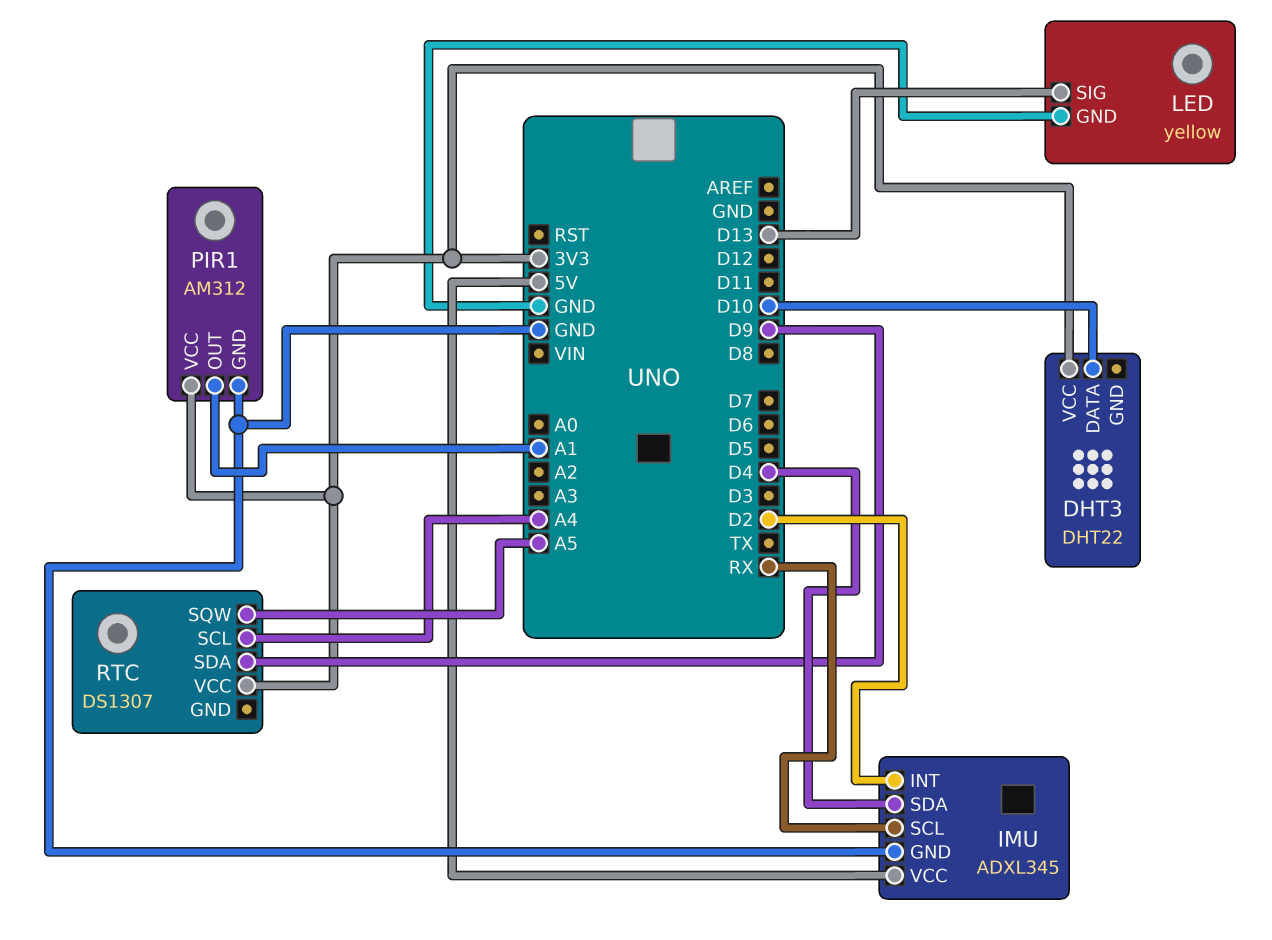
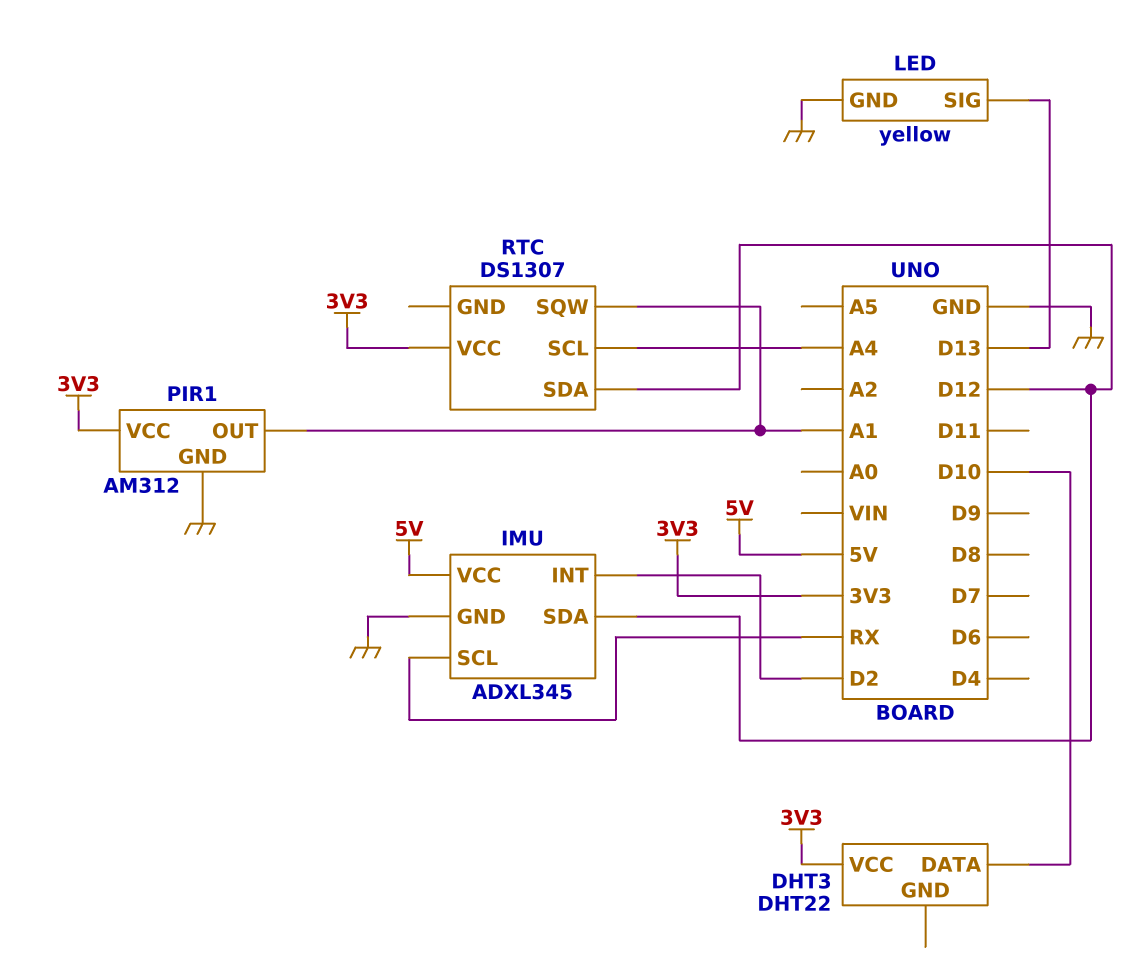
IMU pin SDA: D4 -> D12
RTC pin SDA: D9 -> D12
RTC pin SQW: A5 -> A1

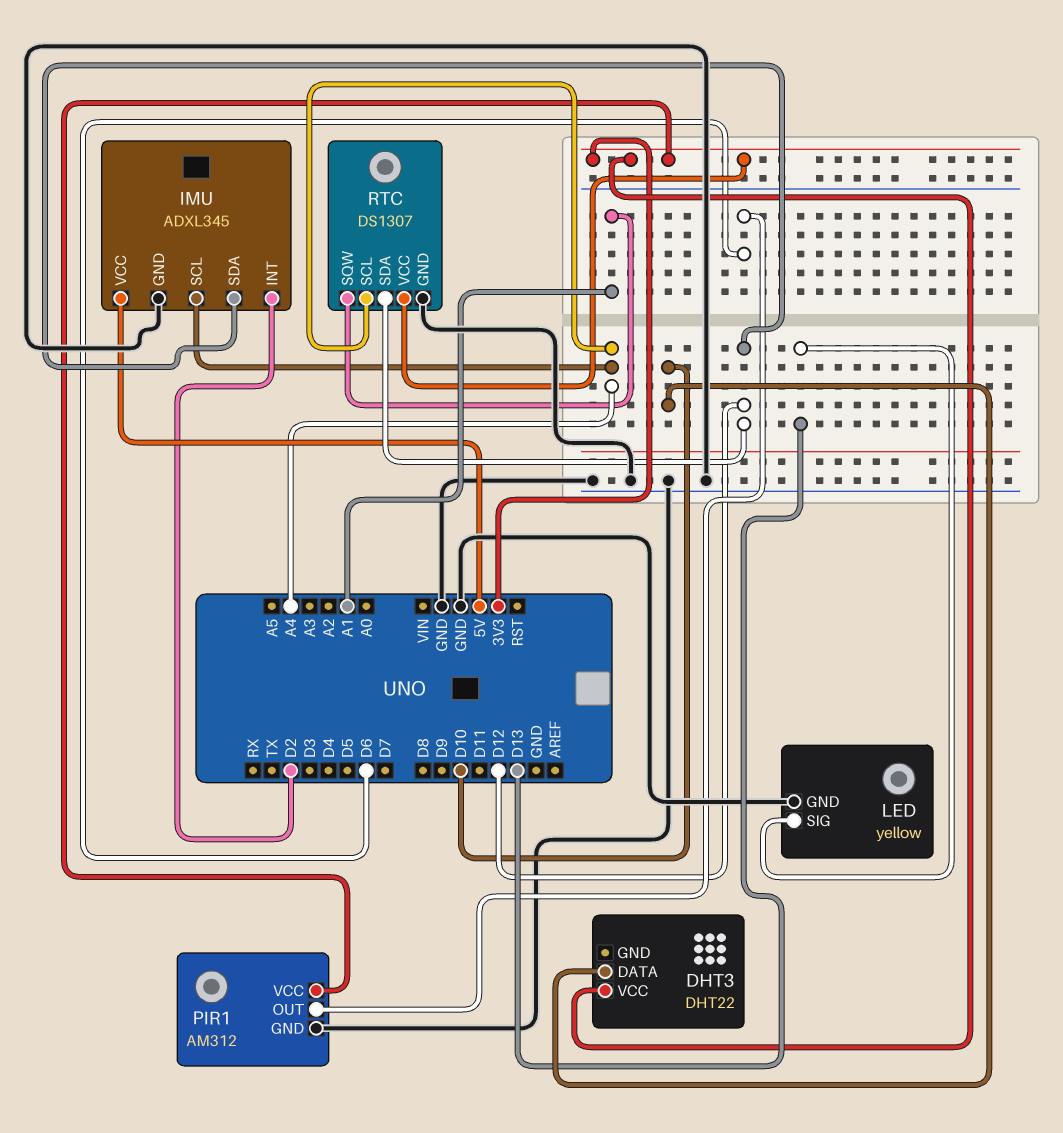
IMU pin SCL: RX -> A4
PIR1 pin OUT: A1 -> D6
RTC pin GND: none -> GND

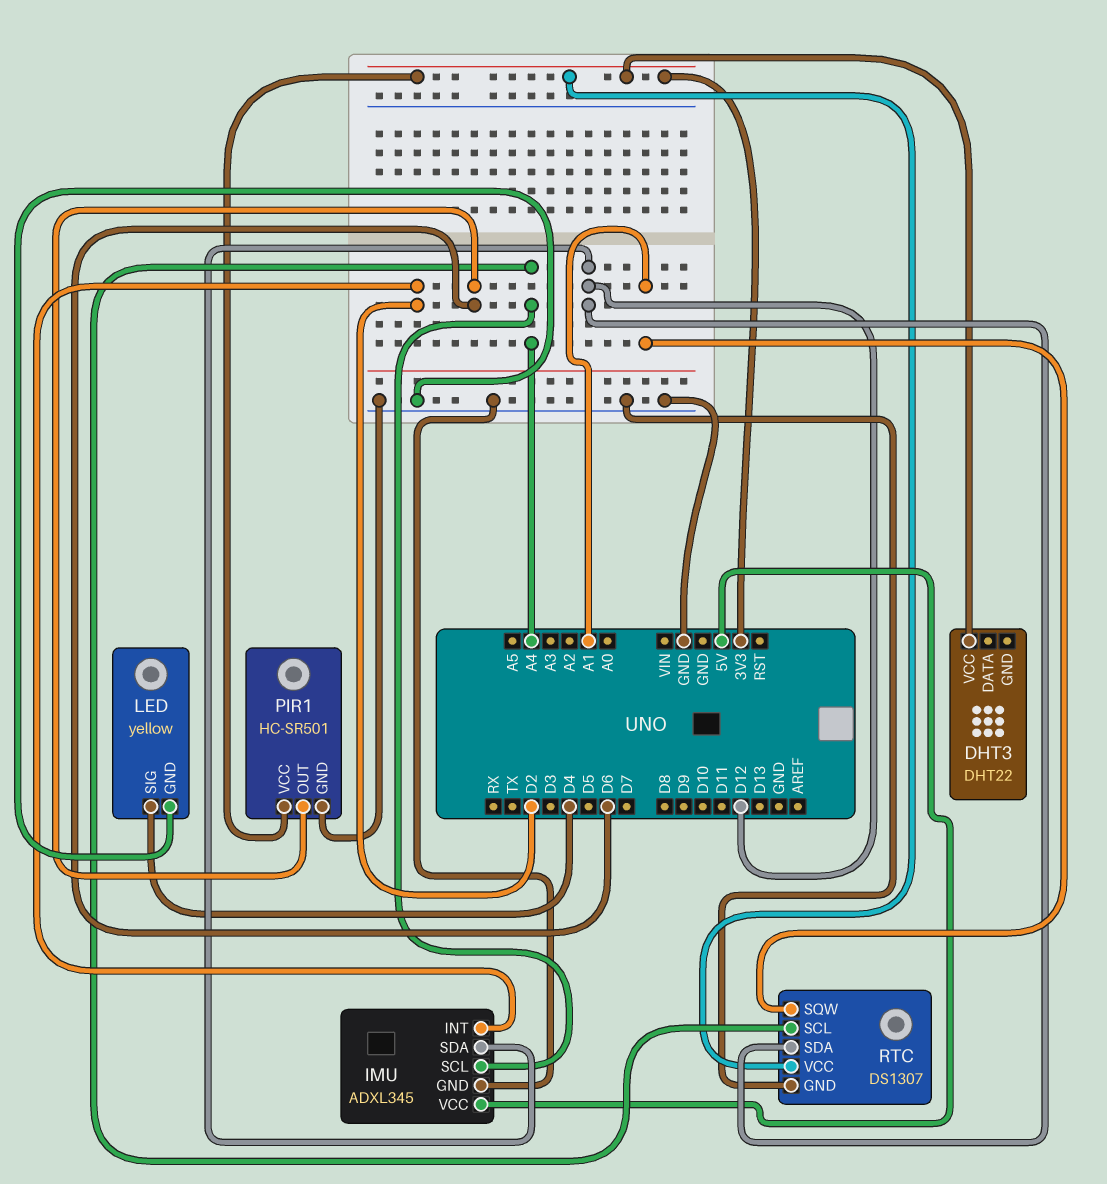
DHT3 pin DATA: D10 -> none
LED pin SIG: D13 -> D4
PIR1: AM312 -> HC-SR501

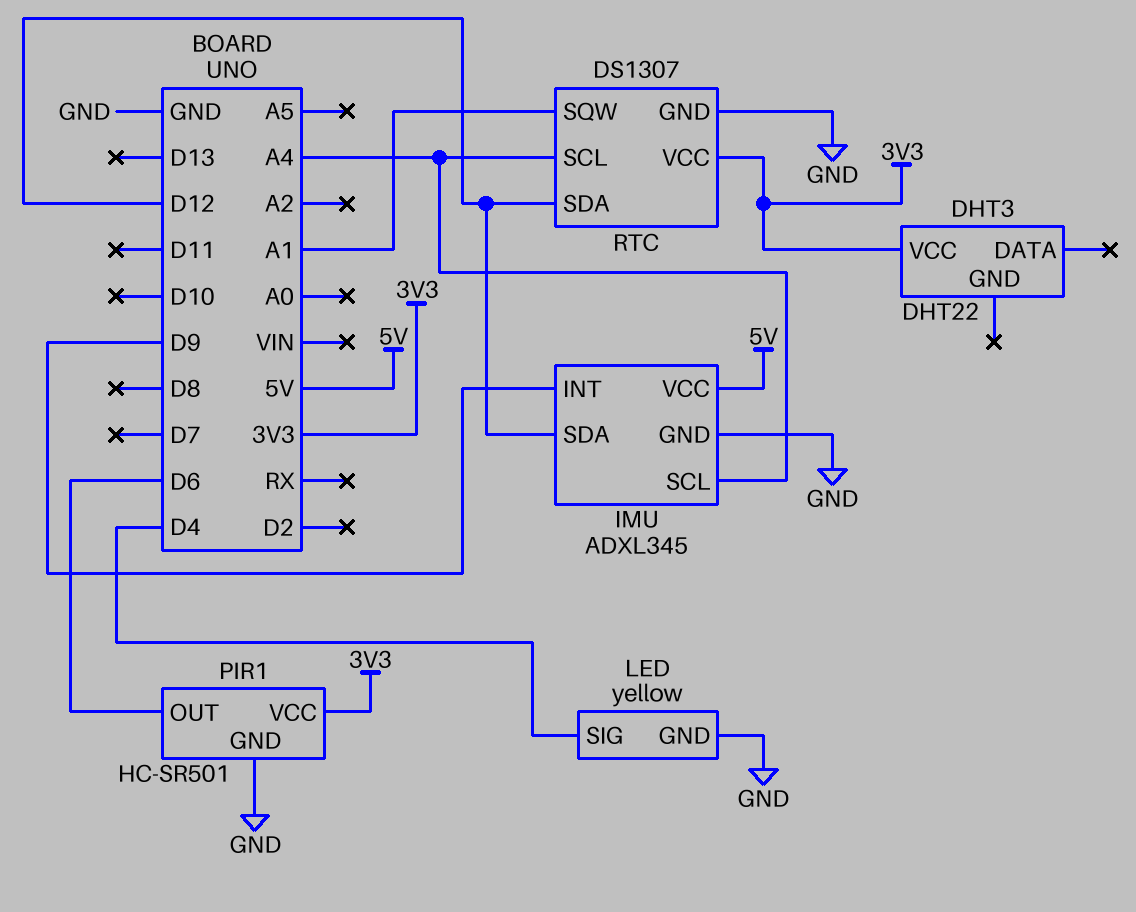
IMU pin INT: D2 -> D9

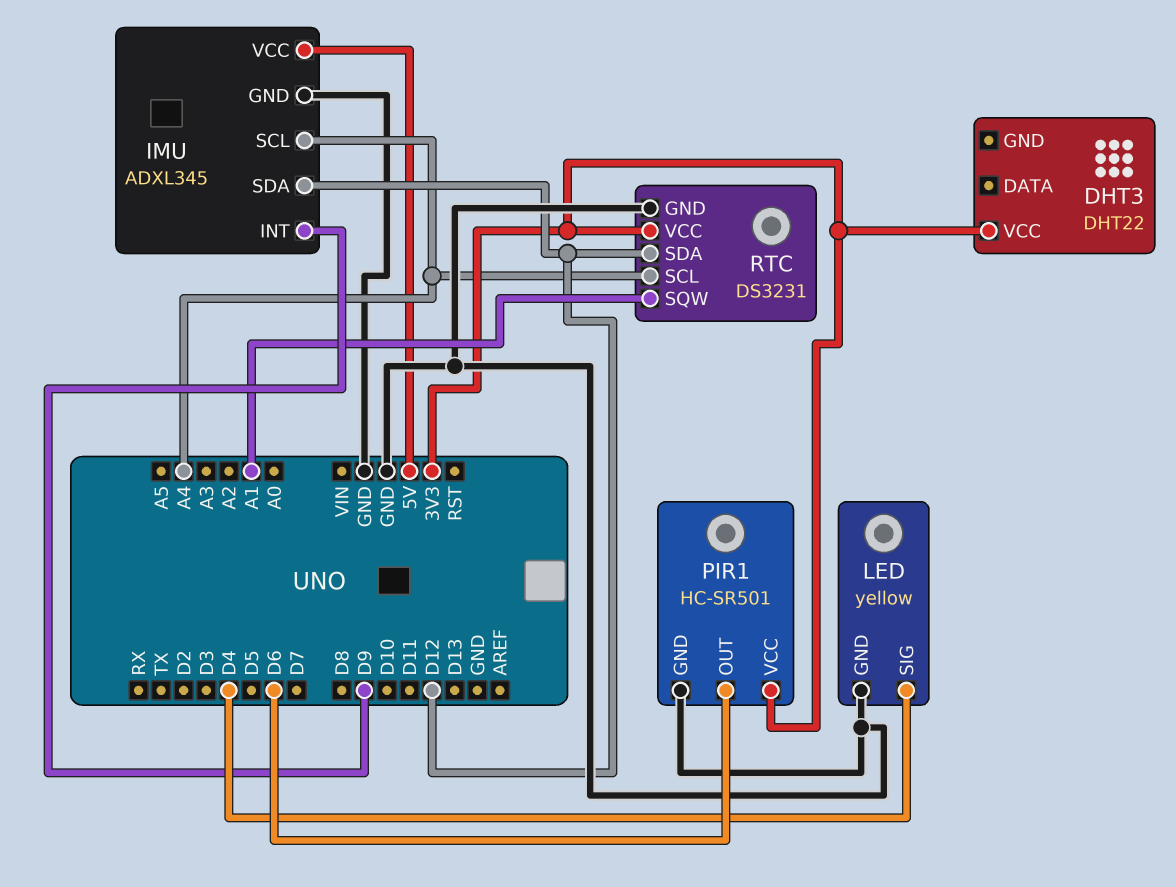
RTC: DS1307 -> DS3231

